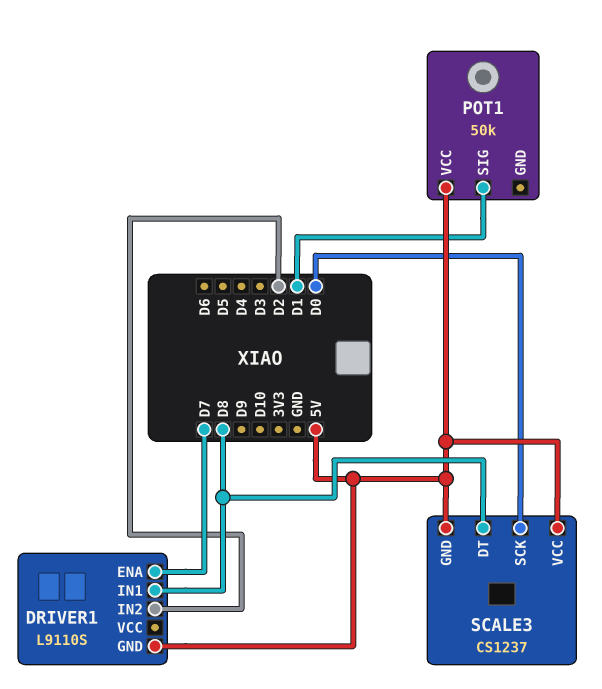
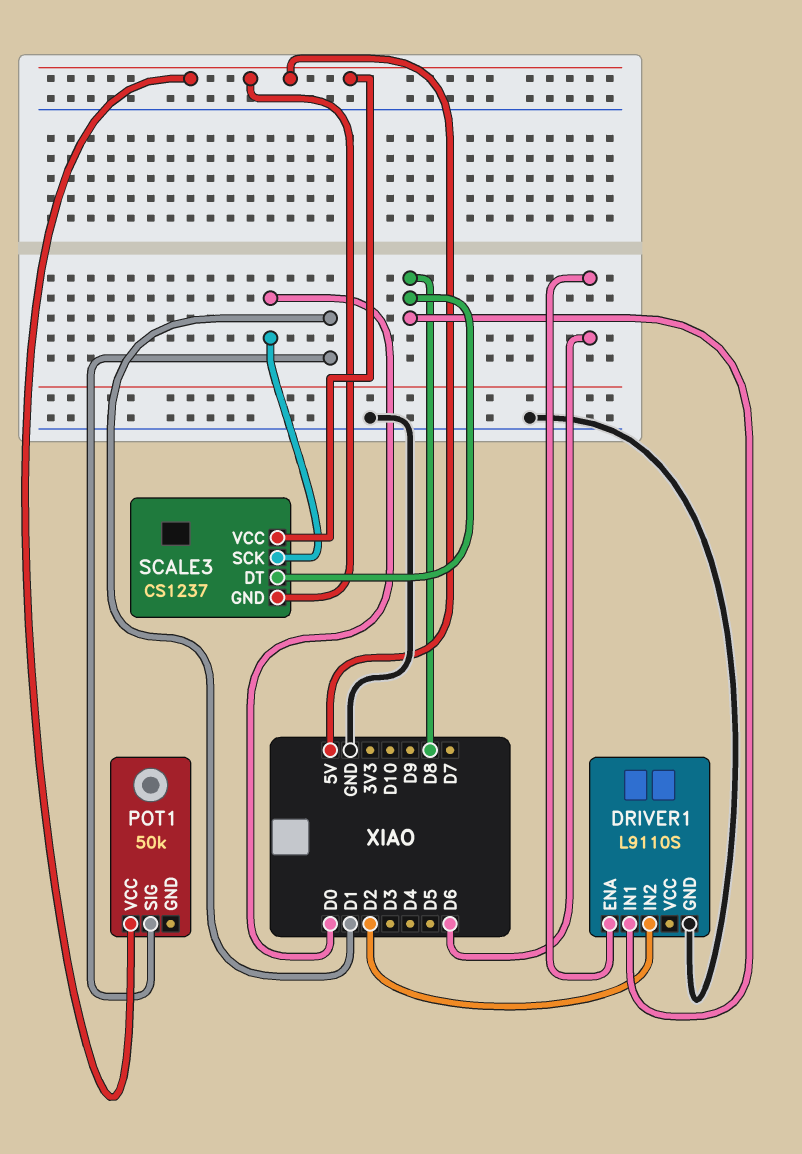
DRIVER1 pin ENA: D7 -> D6
DRIVER1 pin GND: 5V -> GND

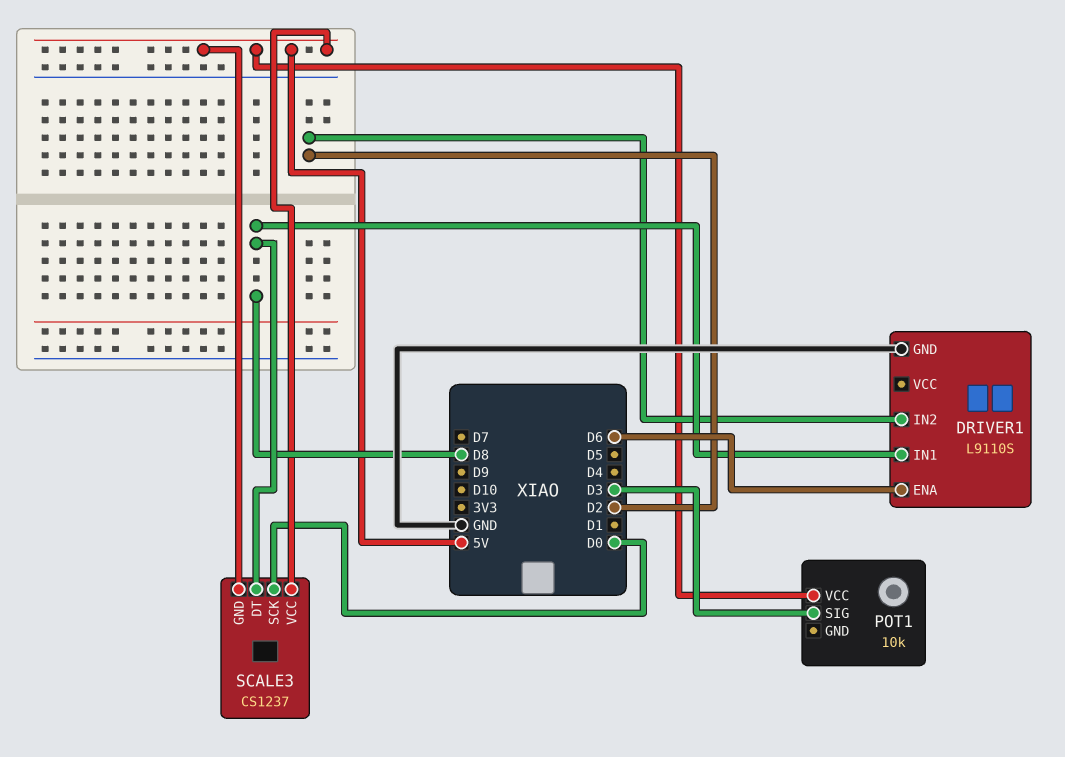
POT1: 50k -> 10k
POT1 pin SIG: D1 -> D3

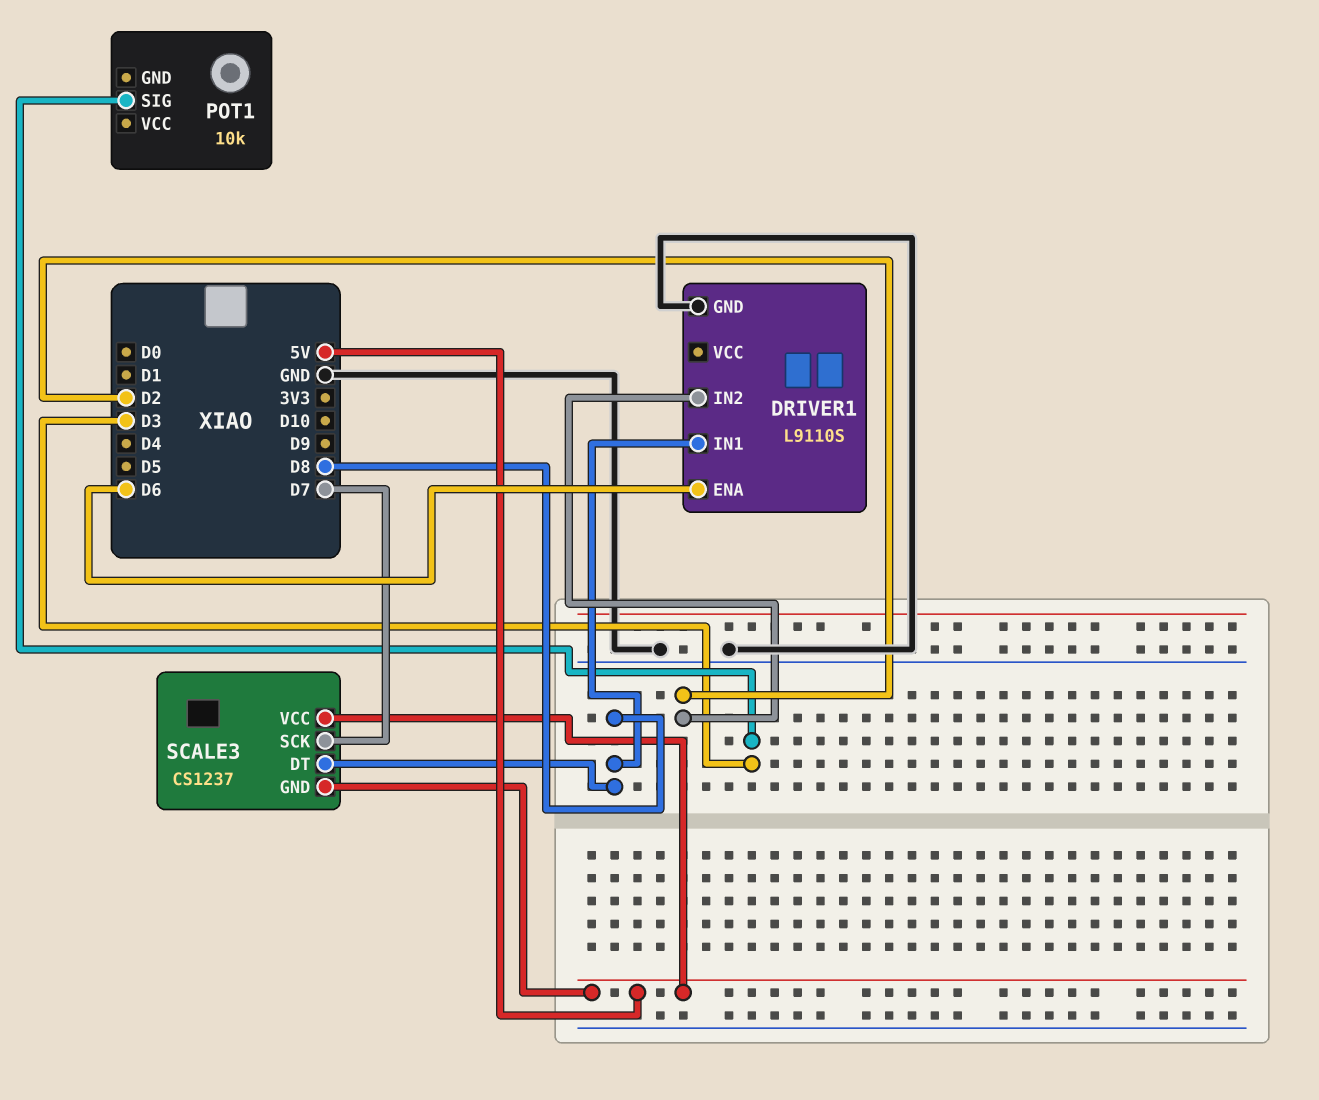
POT1 pin VCC: 5V -> none
SCALE3 pin SCK: D0 -> D7

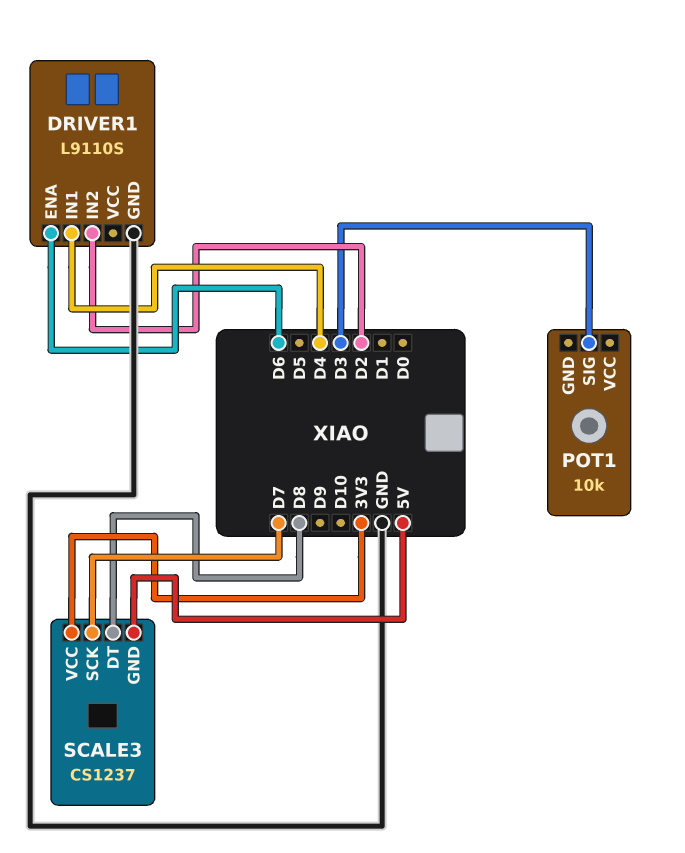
DRIVER1 pin IN1: D8 -> D4
SCALE3 pin VCC: 5V -> 3V3

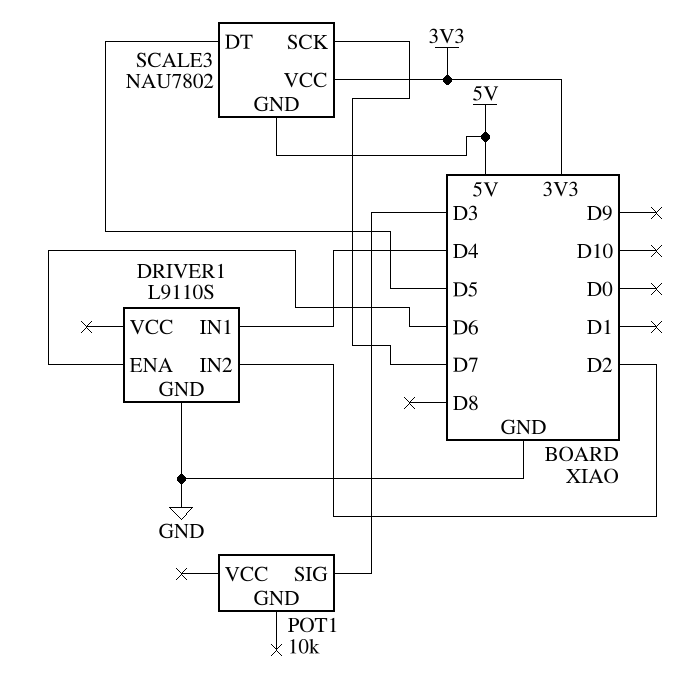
SCALE3: CS1237 -> NAU7802
SCALE3 pin DT: D8 -> D5

